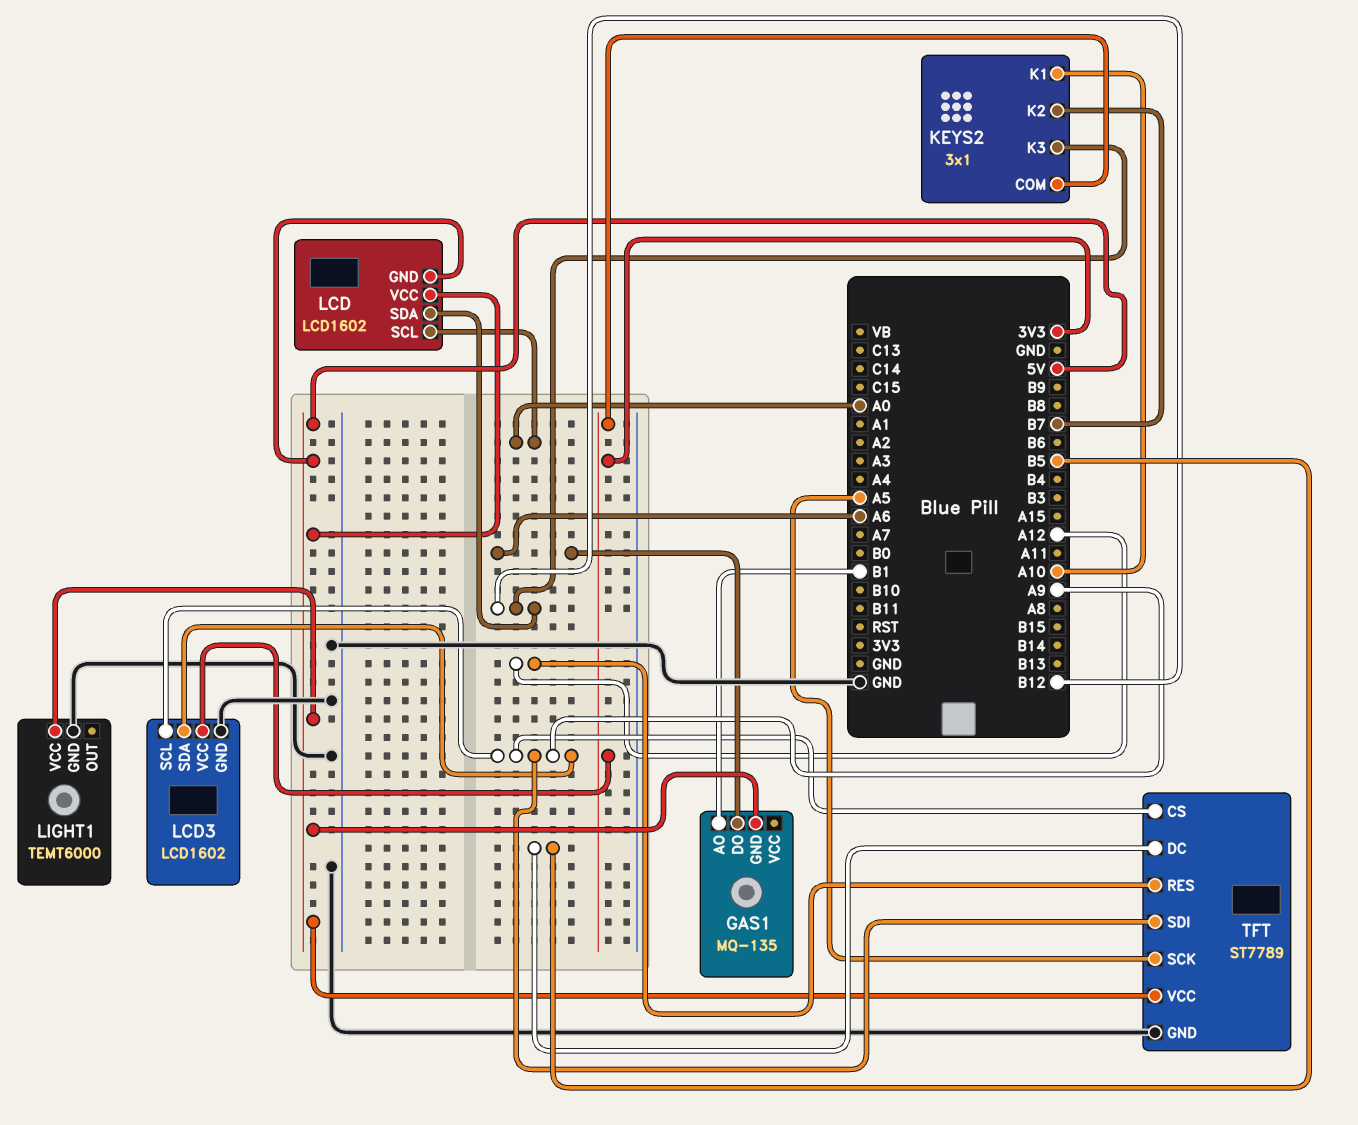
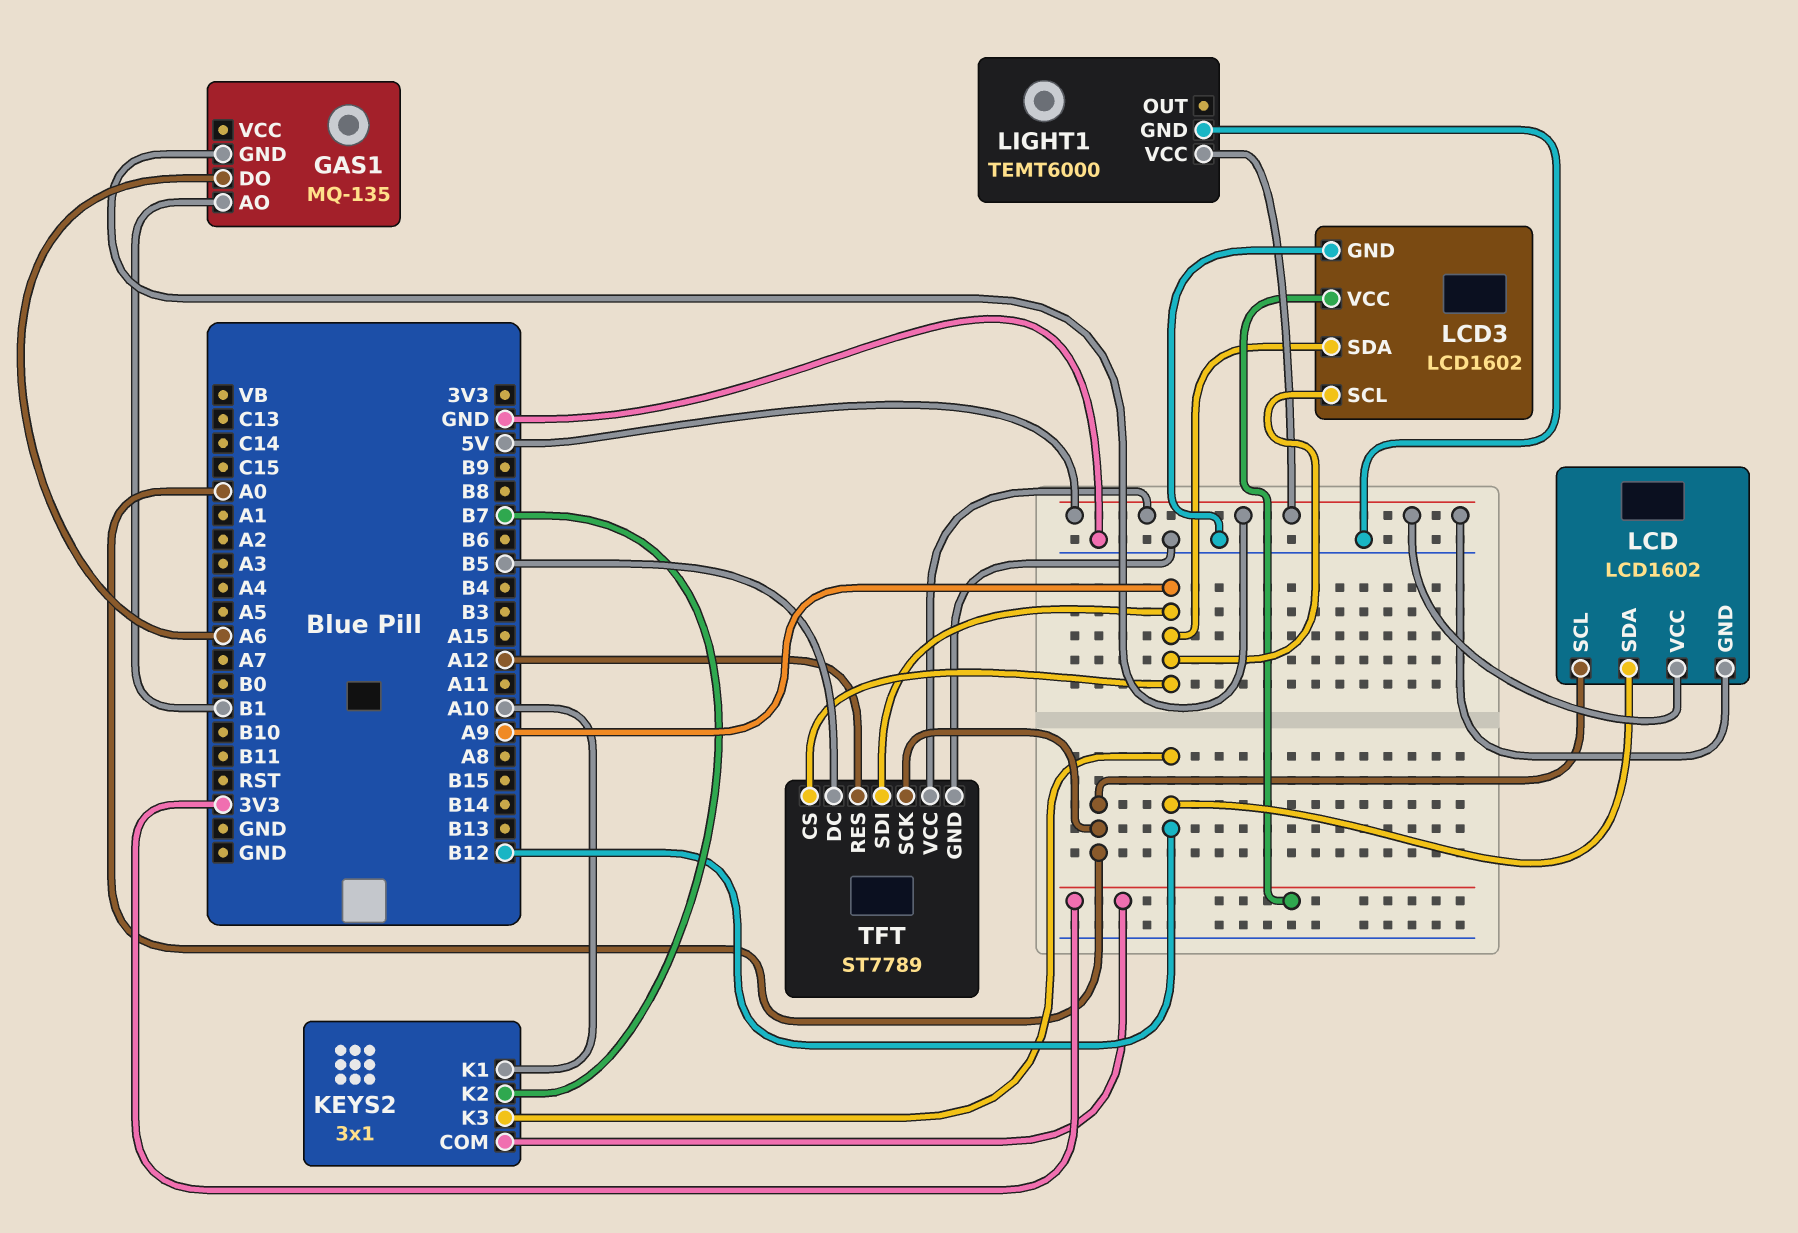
TFT pin SCK: A5 -> A0

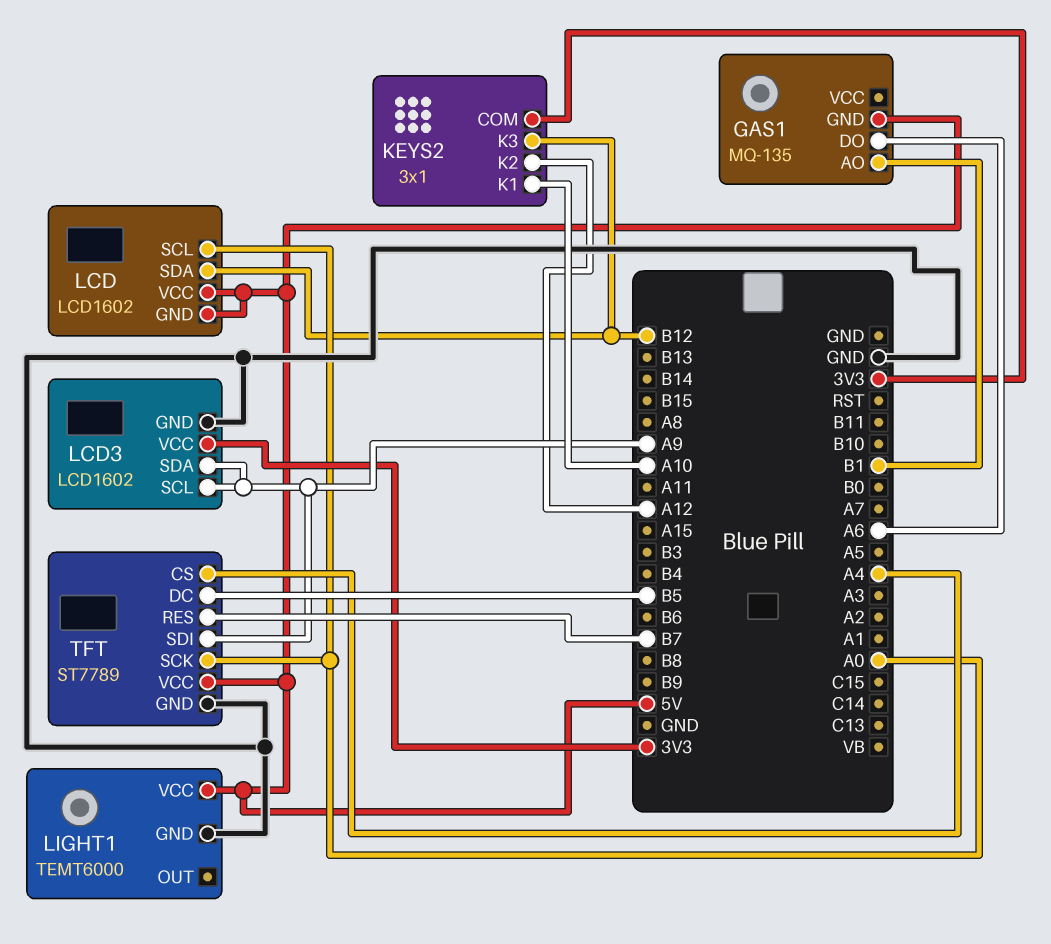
KEYS2 pin K2: B7 -> A12
TFT pin CS: A9 -> A4
TFT pin RES: A12 -> B7

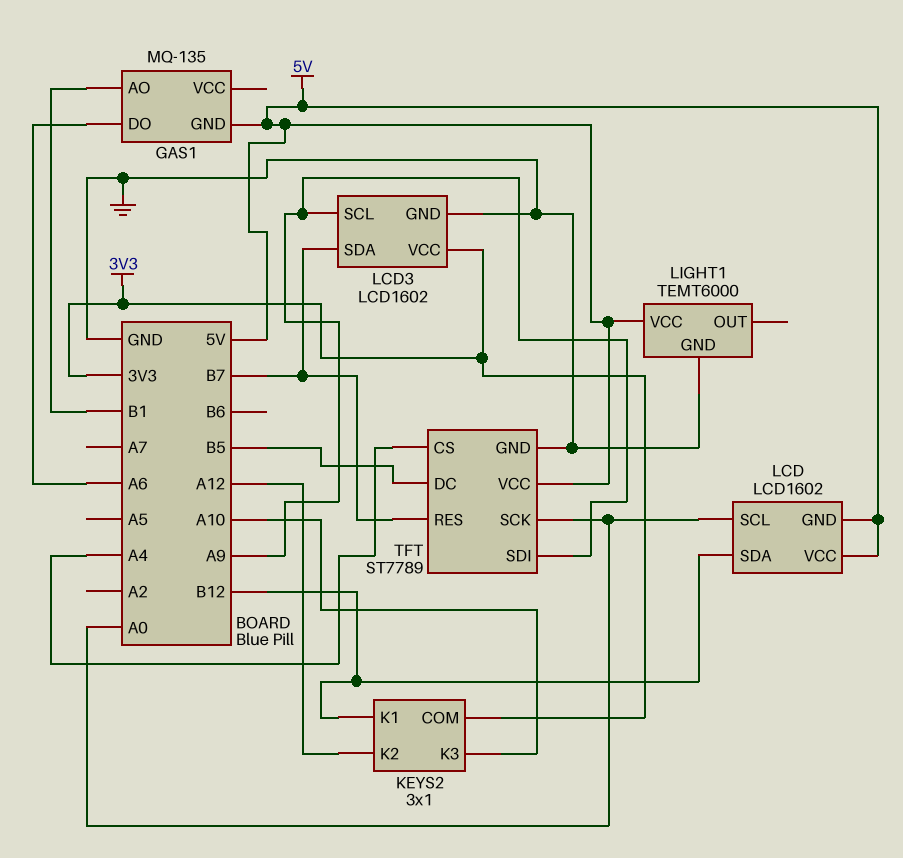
KEYS2 pin K1: A10 -> B12
KEYS2 pin K3: B12 -> A10
LCD3 pin SDA: A9 -> B7

